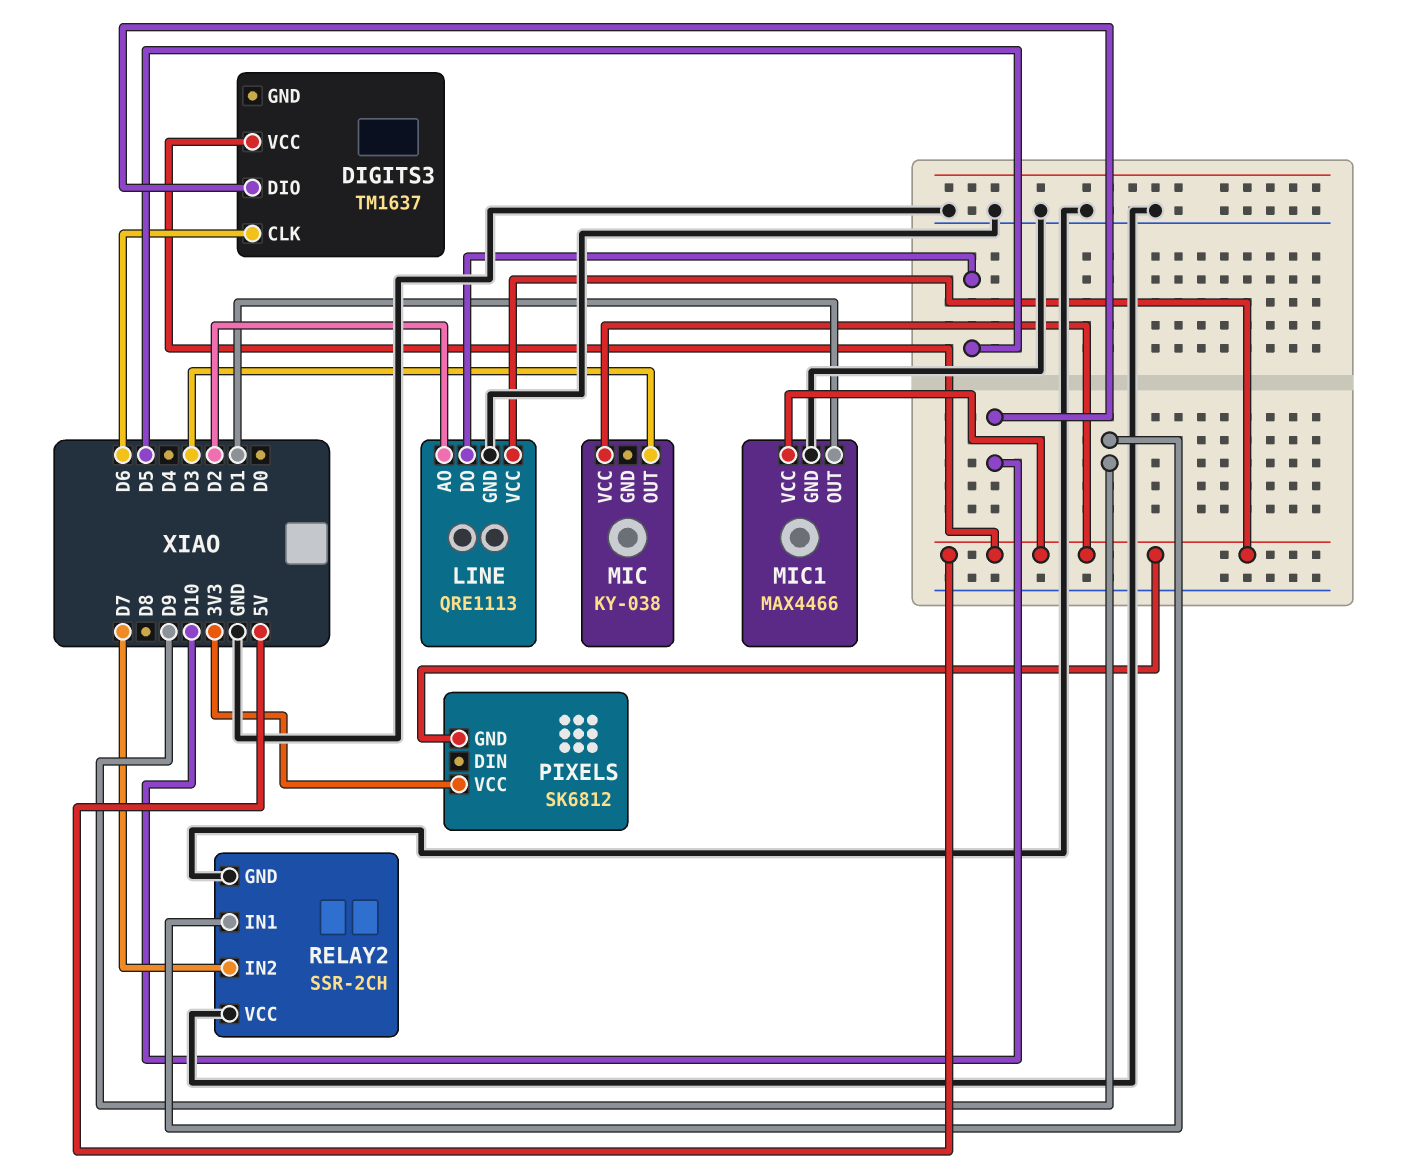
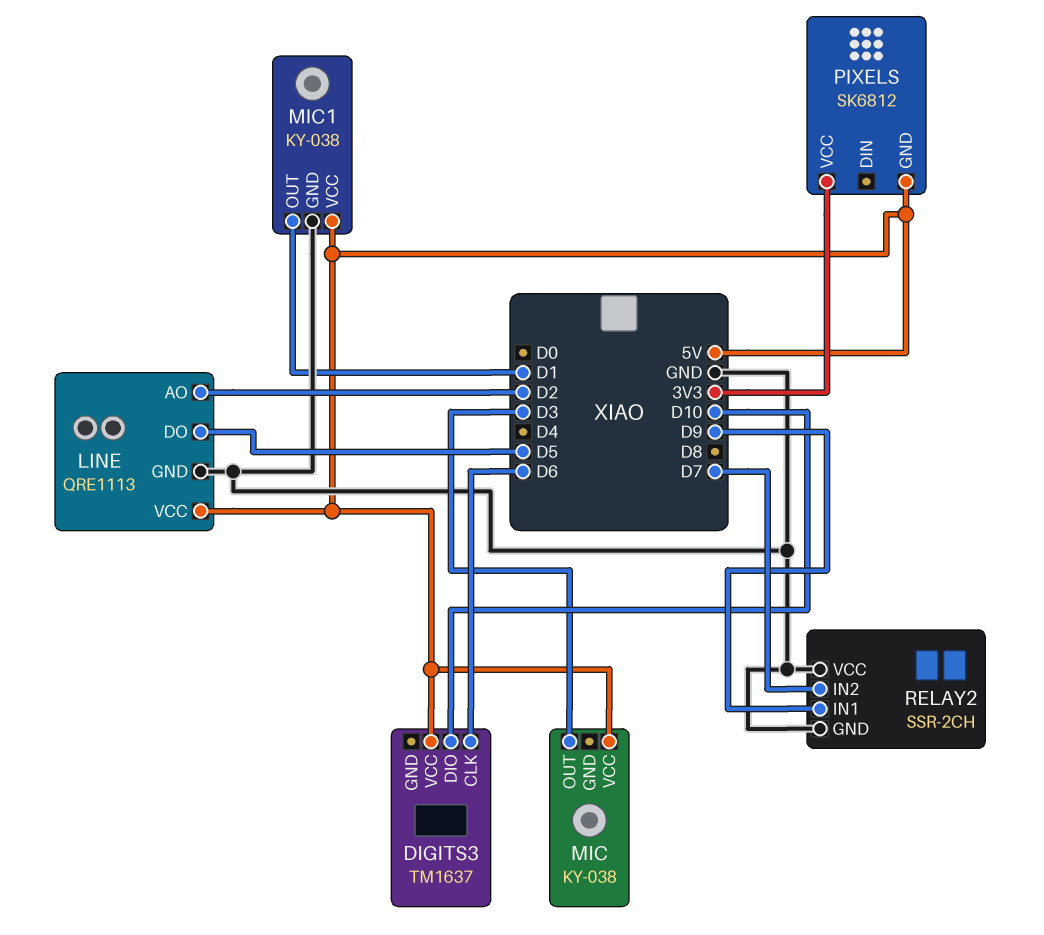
MIC1: MAX4466 -> KY-038

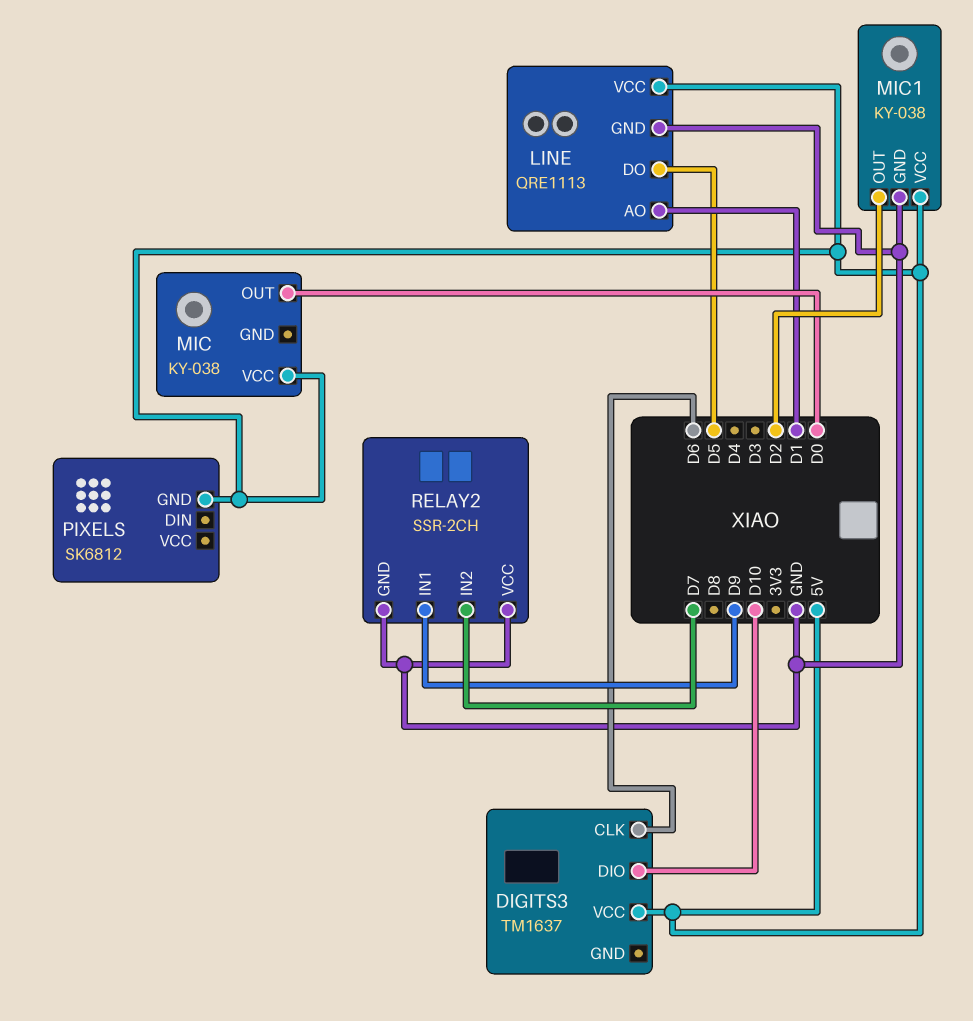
LINE pin AO: D2 -> D1
MIC pin OUT: D3 -> D0
MIC1 pin OUT: D1 -> D2
PIXELS pin VCC: 3V3 -> none

